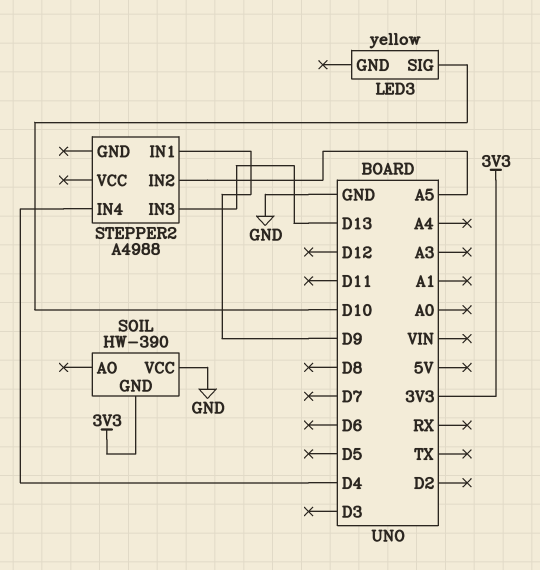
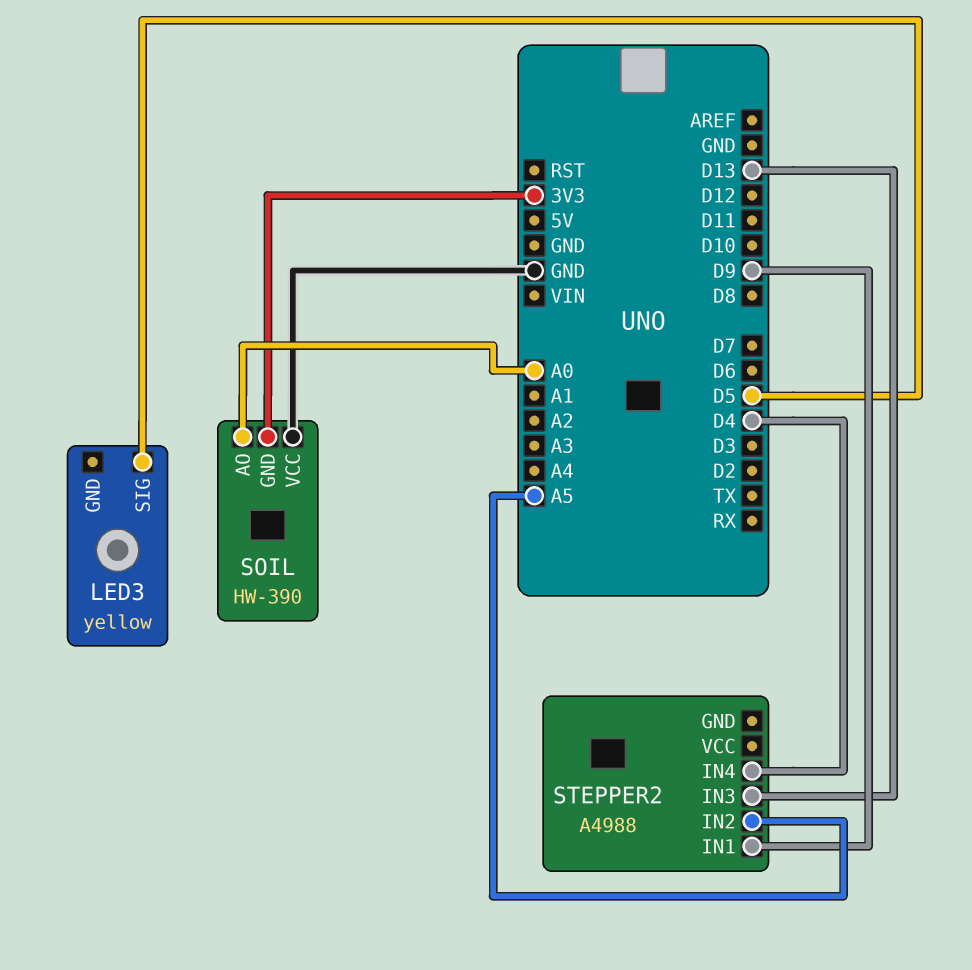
LED3 pin SIG: D10 -> D5
SOIL pin AO: none -> A0

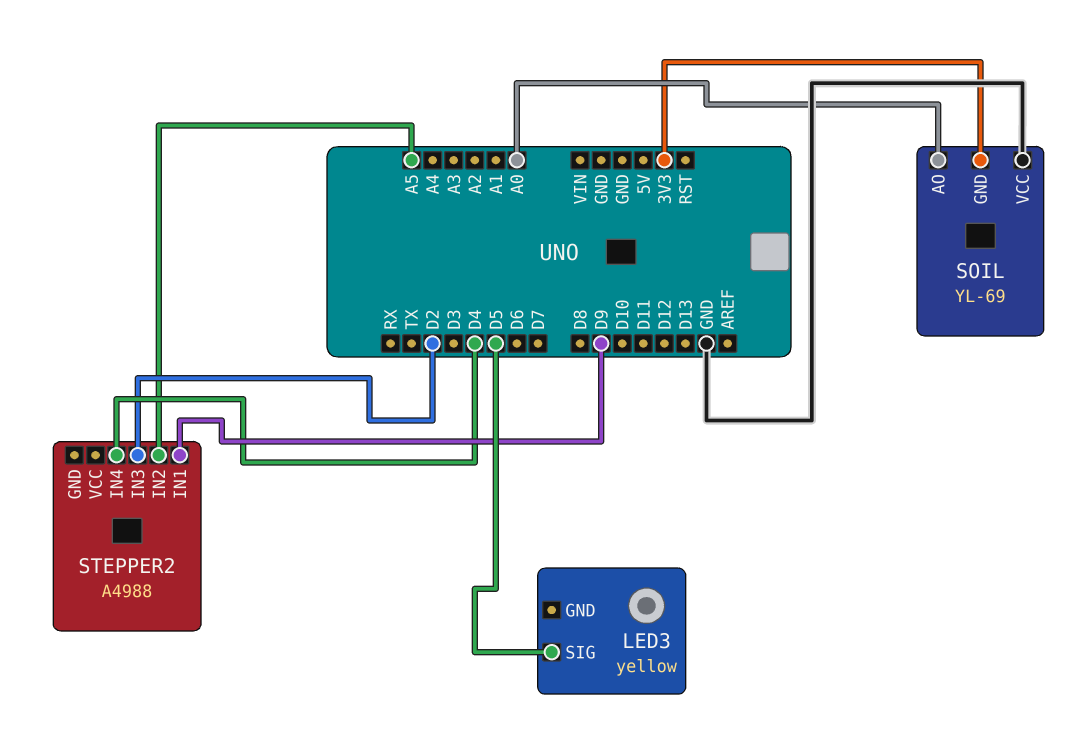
SOIL: HW-390 -> YL-69
STEPPER2 pin IN3: D13 -> D2

